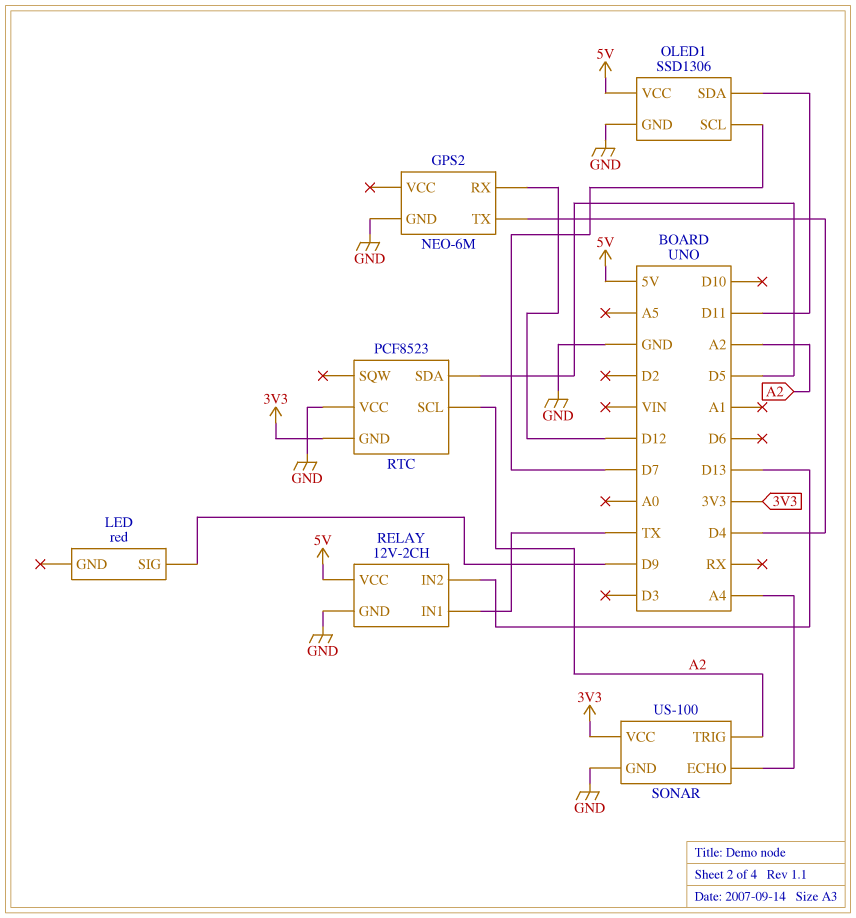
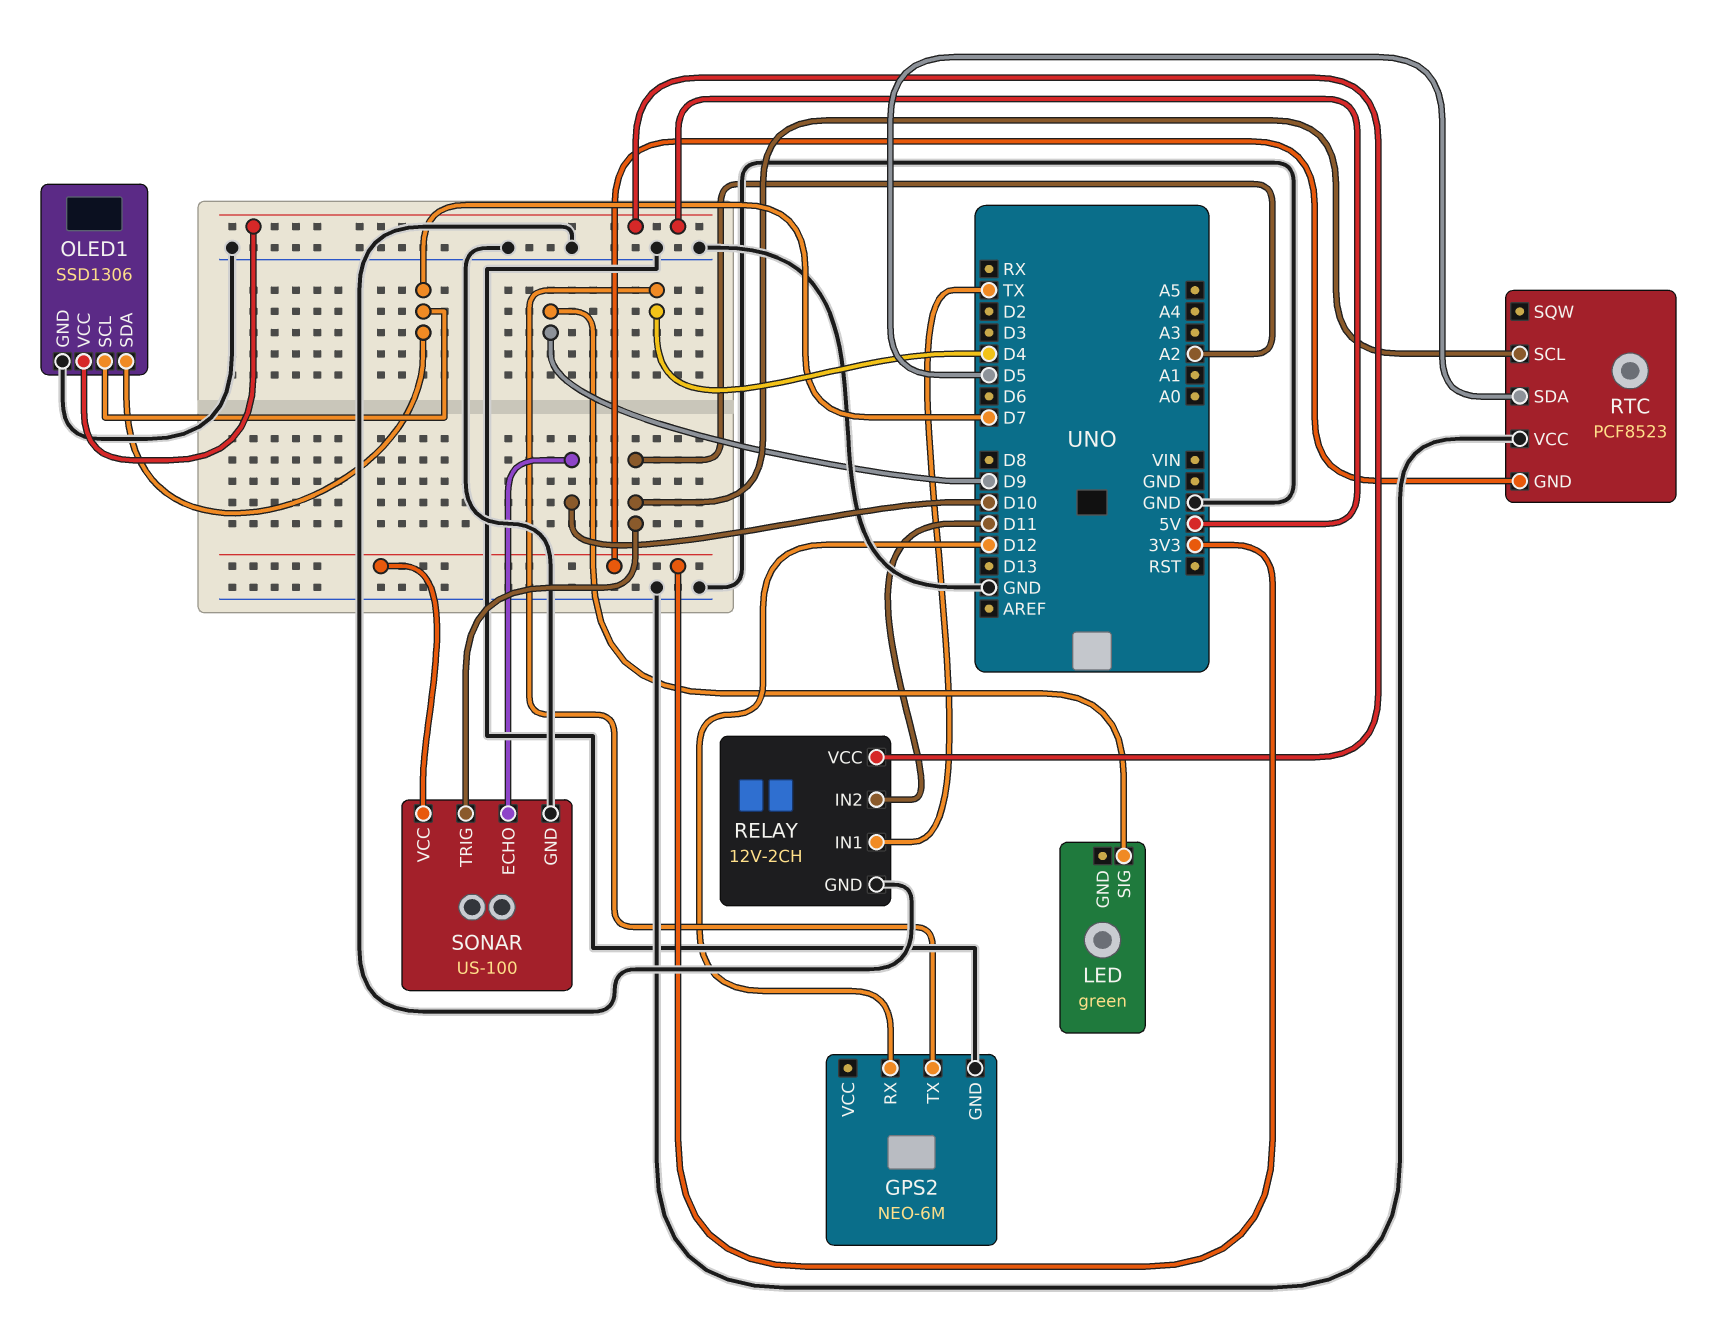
LED: red -> green
OLED1 pin SDA: D11 -> D7
RELAY pin IN2: D13 -> D11
SONAR pin ECHO: A4 -> D10

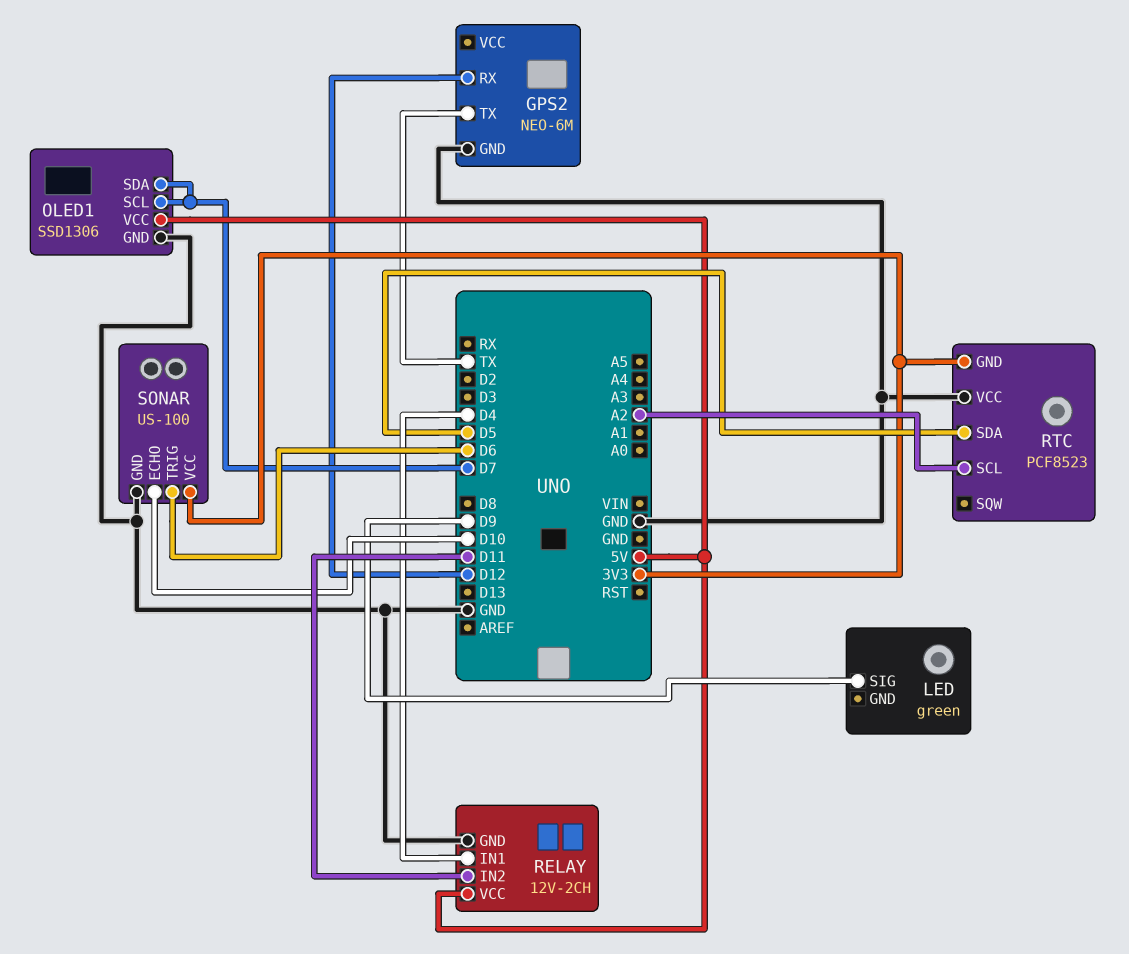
GPS2 pin TX: D4 -> TX
RELAY pin IN1: TX -> D4
SONAR pin TRIG: A2 -> D6

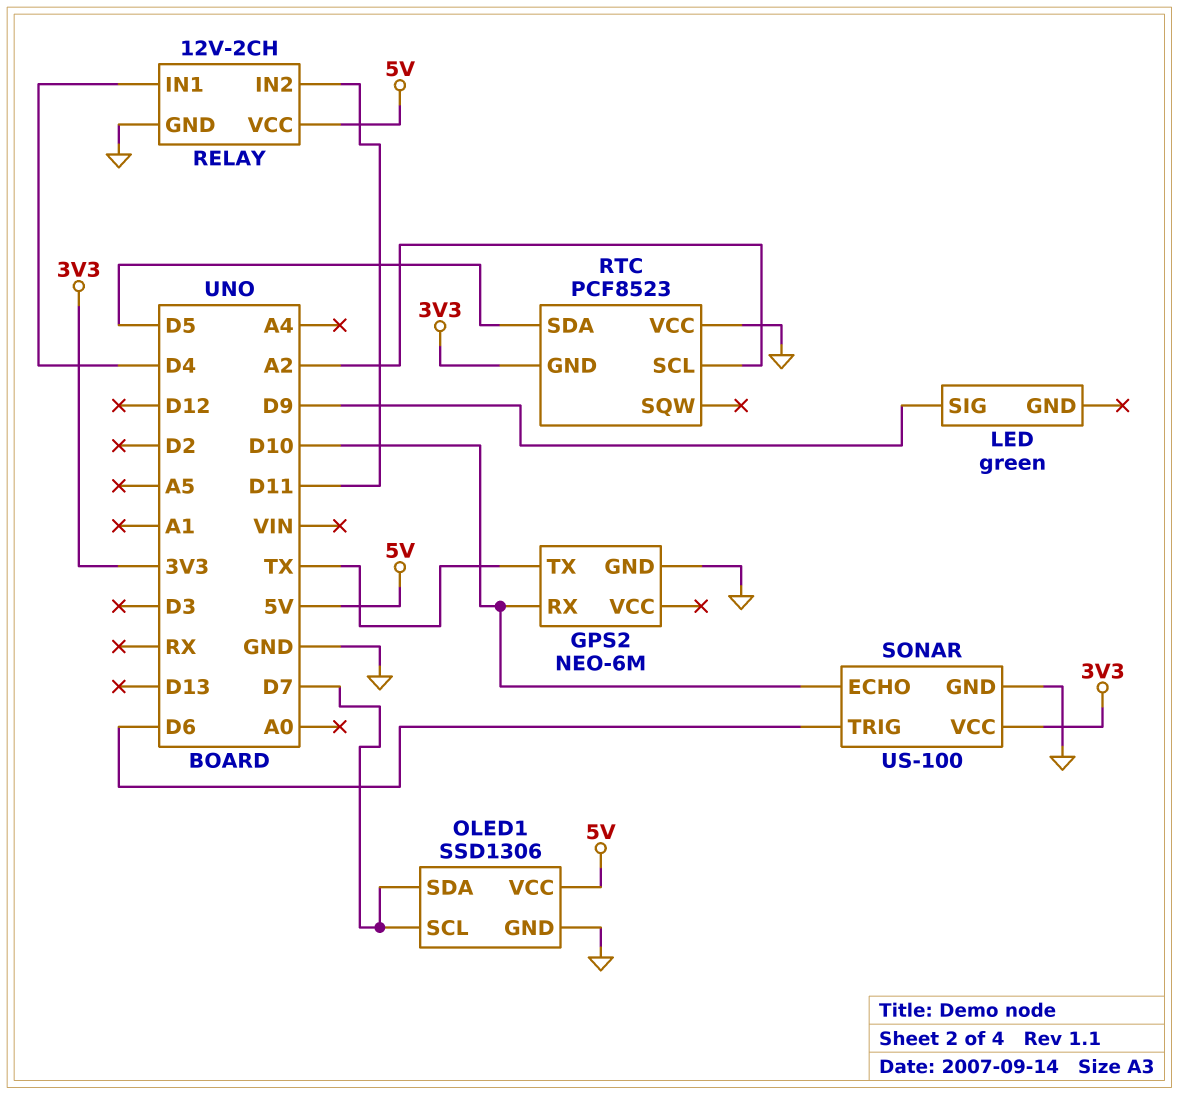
GPS2 pin RX: D12 -> D10

